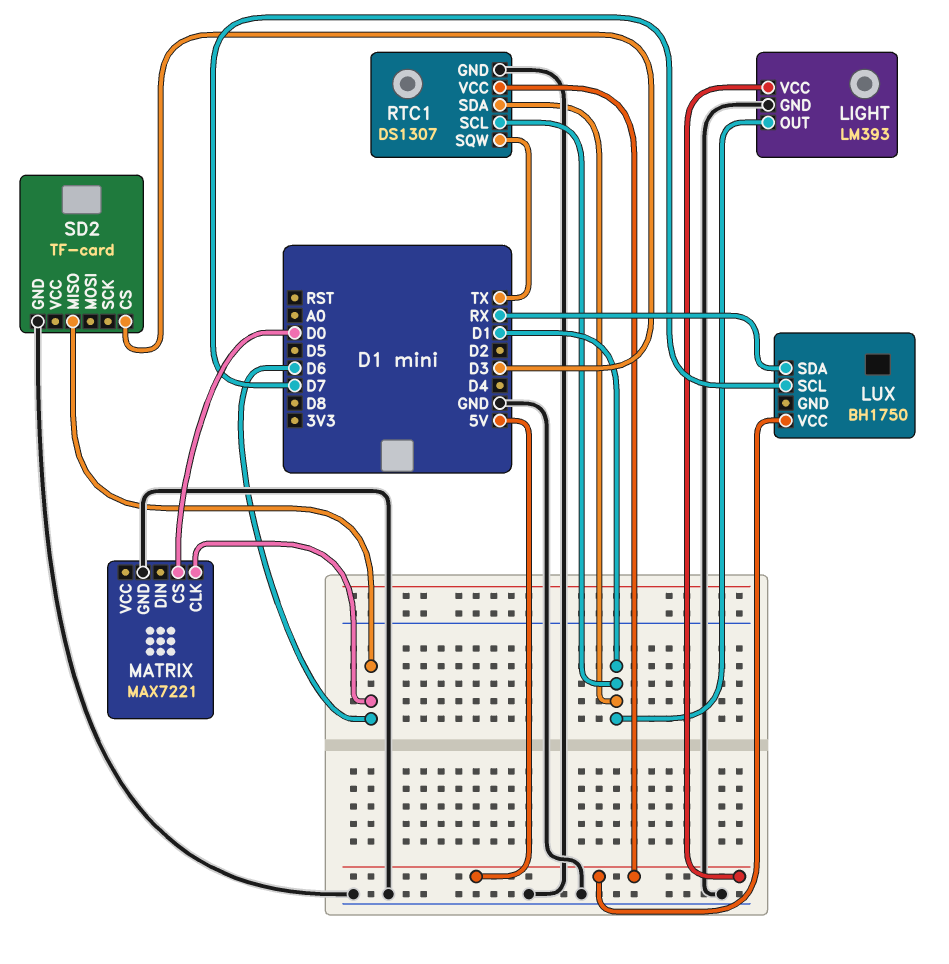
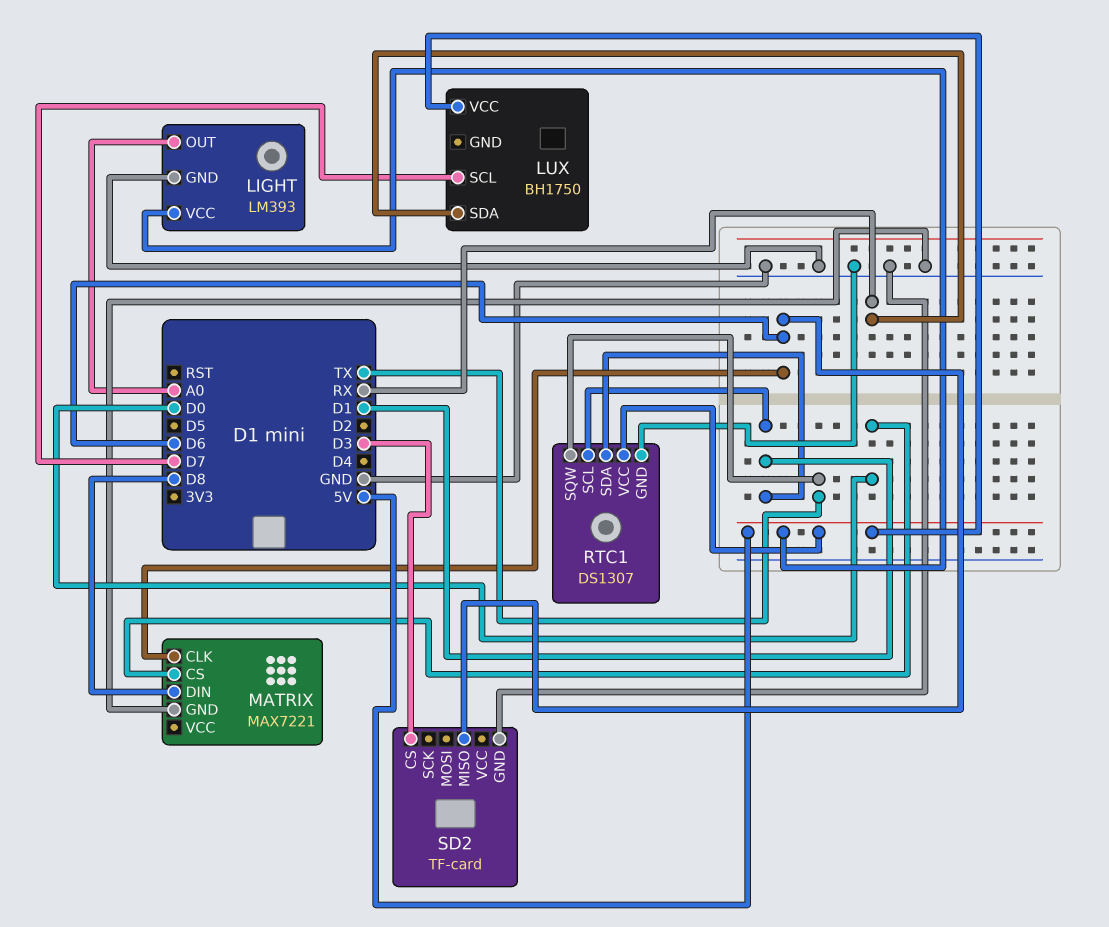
LIGHT pin OUT: D1 -> A0
MATRIX pin DIN: none -> D8

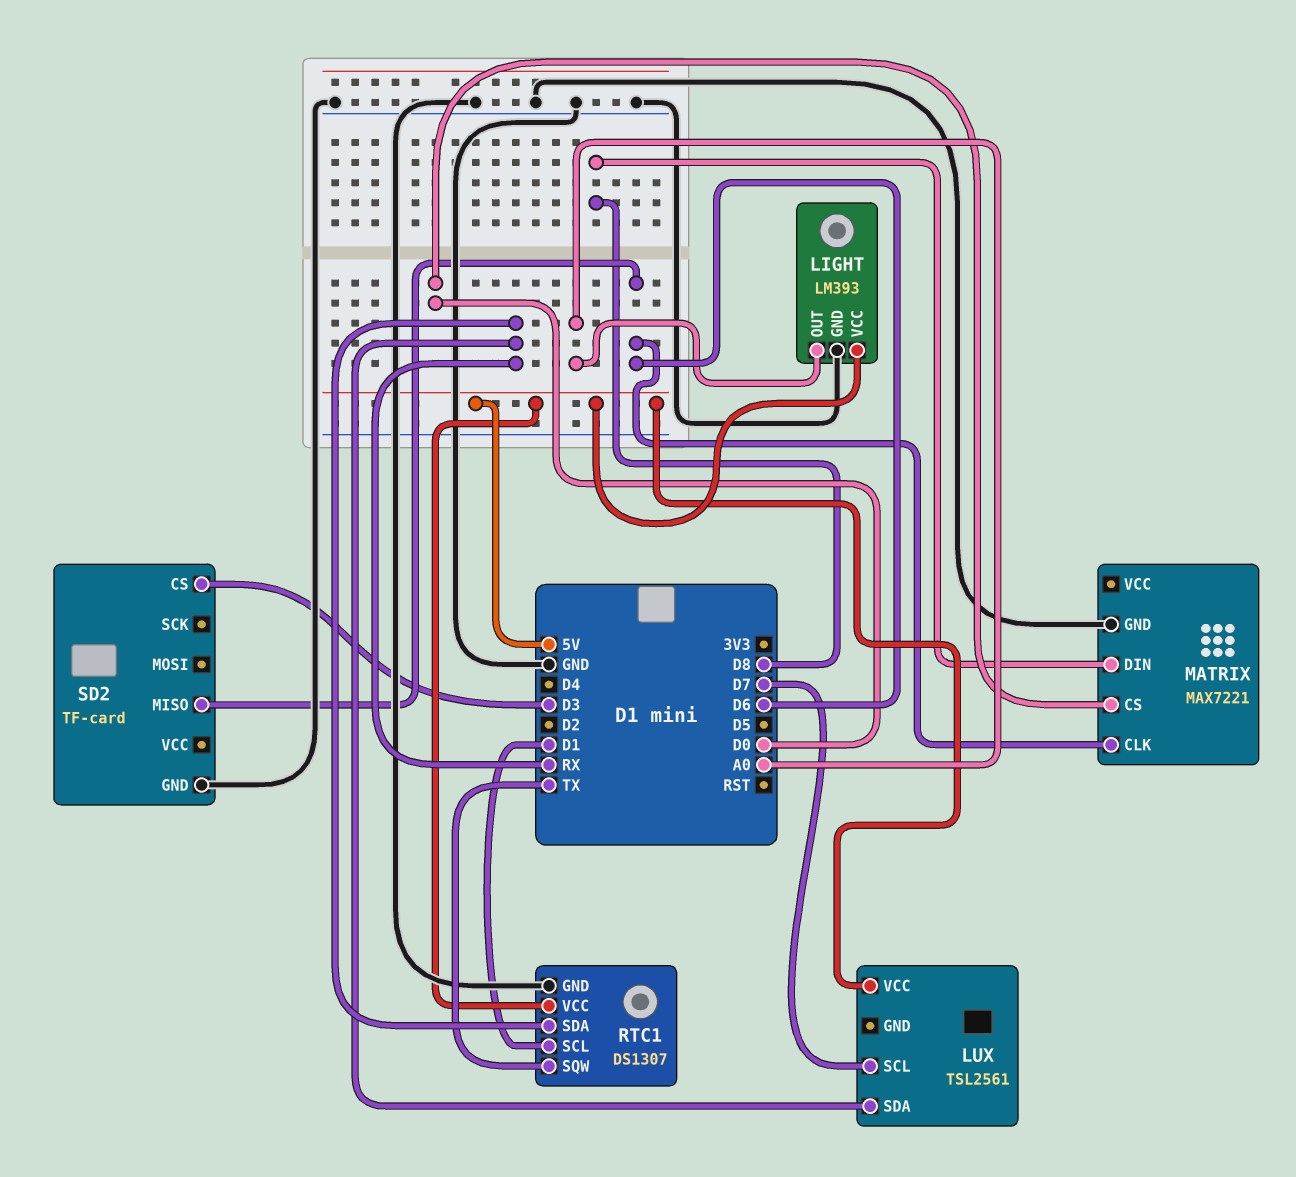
LUX: BH1750 -> TSL2561
RTC1 pin SDA: D1 -> RX

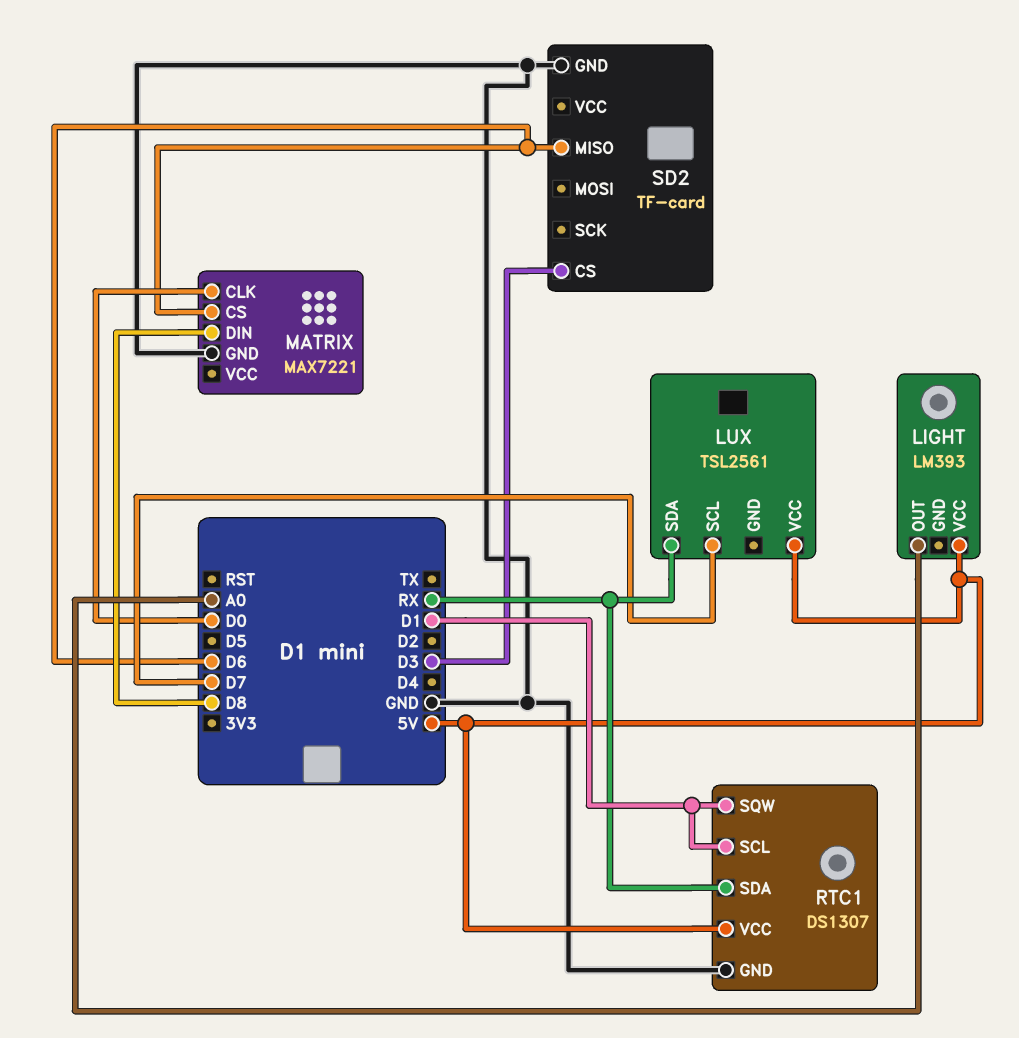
LIGHT pin GND: GND -> none
MATRIX pin CLK: D6 -> D0
MATRIX pin CS: D0 -> D6
RTC1 pin SQW: TX -> D1

